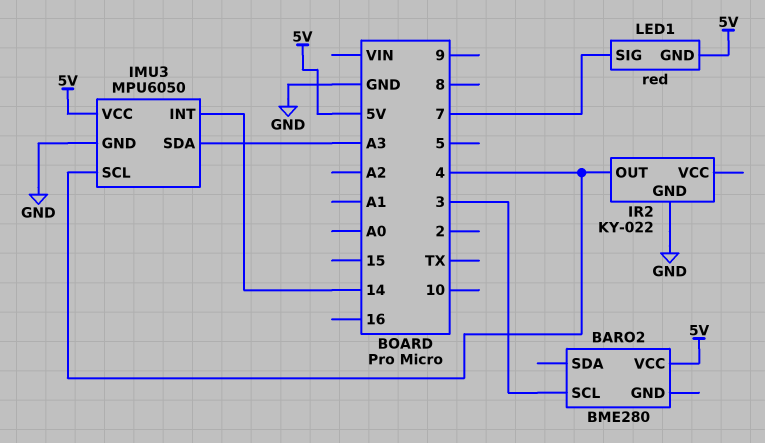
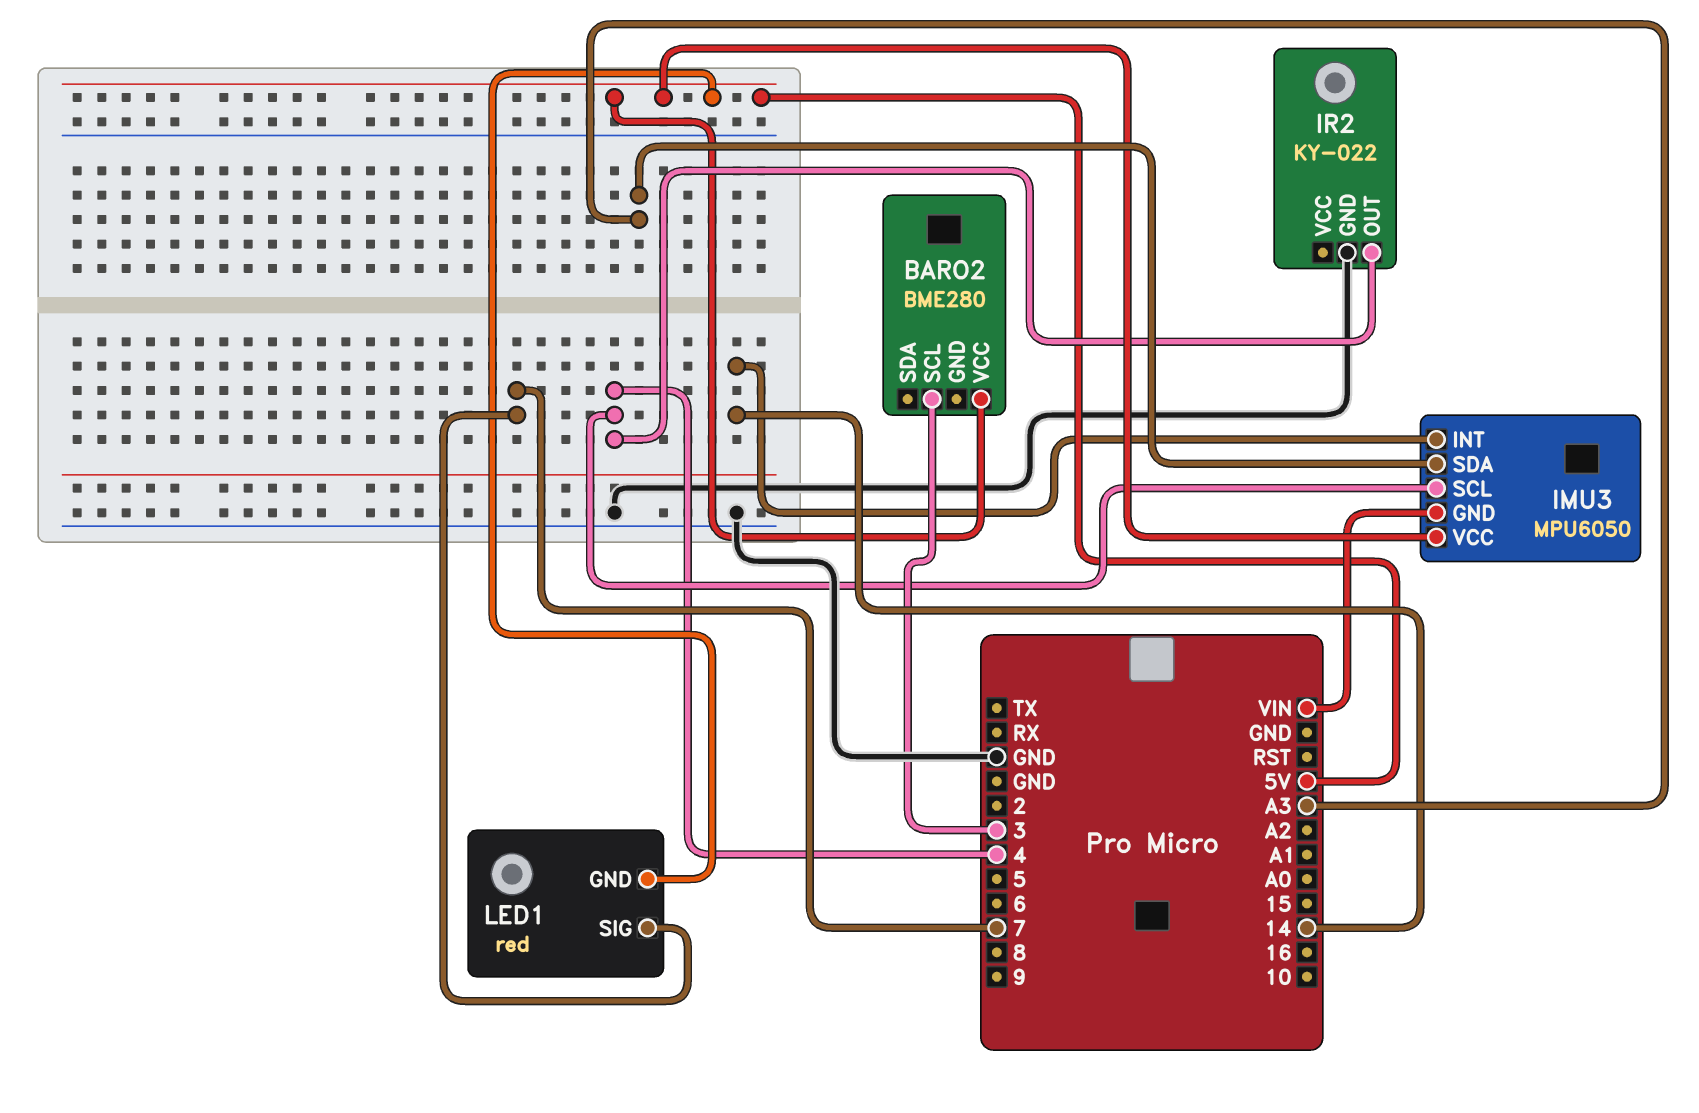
IMU3 pin GND: GND -> VIN

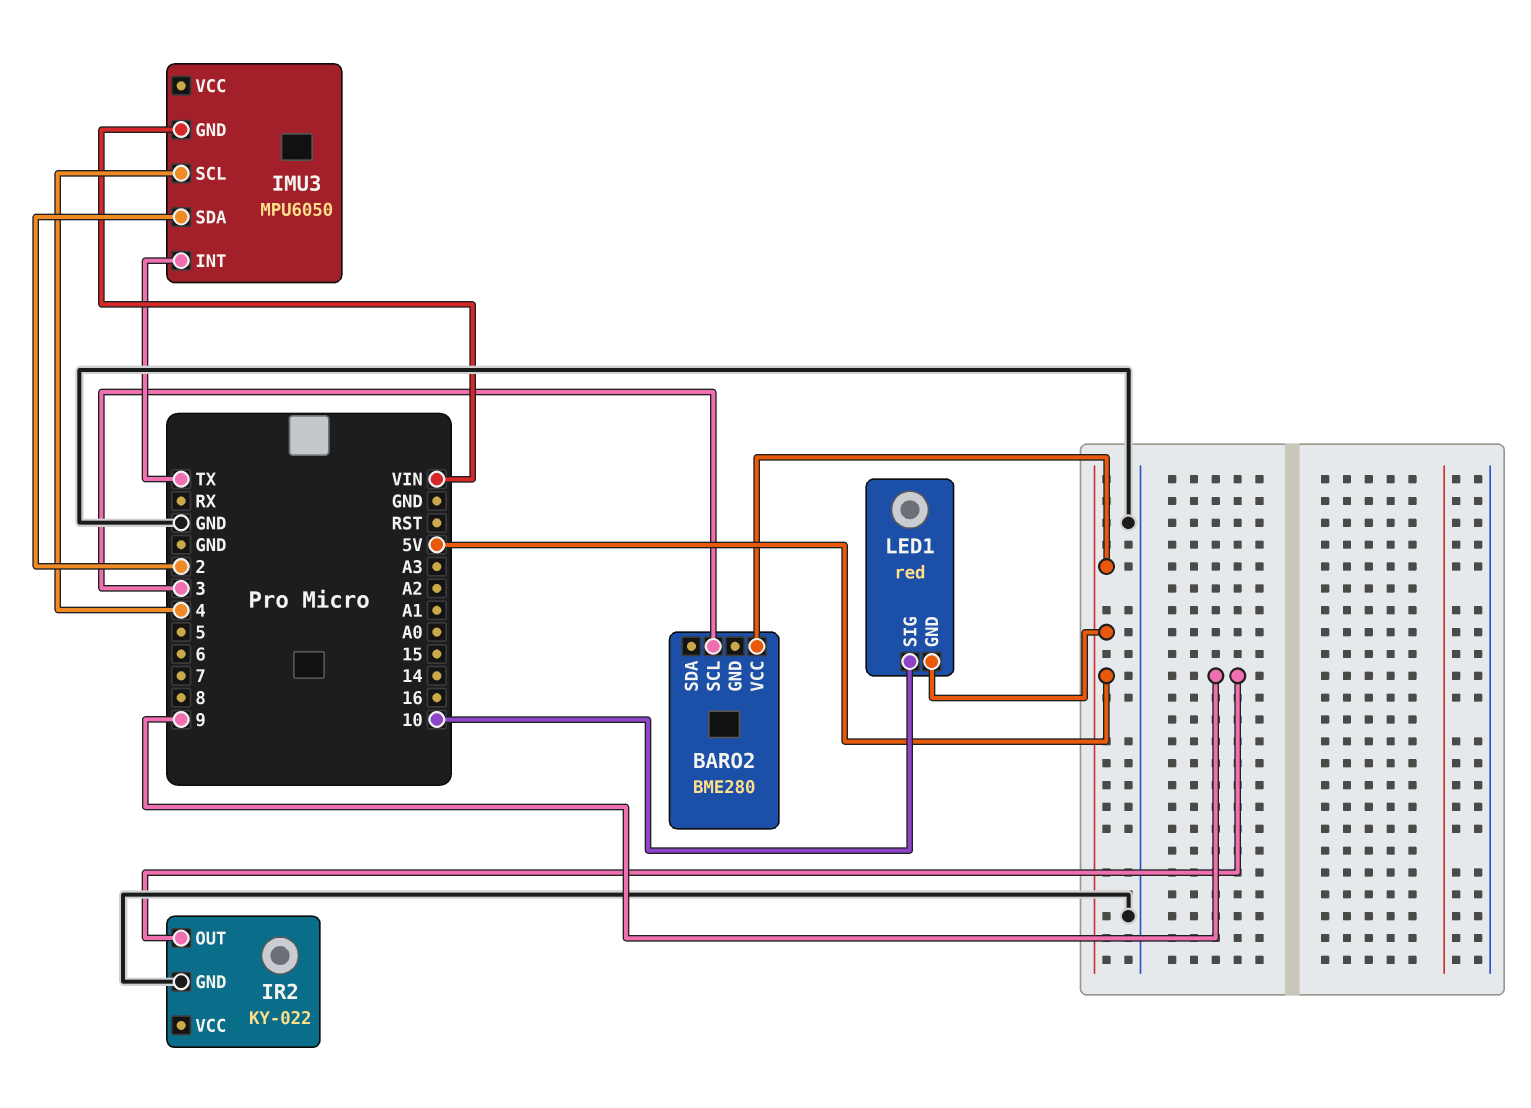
IMU3 pin INT: 14 -> TX
IMU3 pin SDA: A3 -> 2
IMU3 pin VCC: 5V -> none
IR2 pin OUT: 4 -> 9
LED1 pin SIG: 7 -> 10

